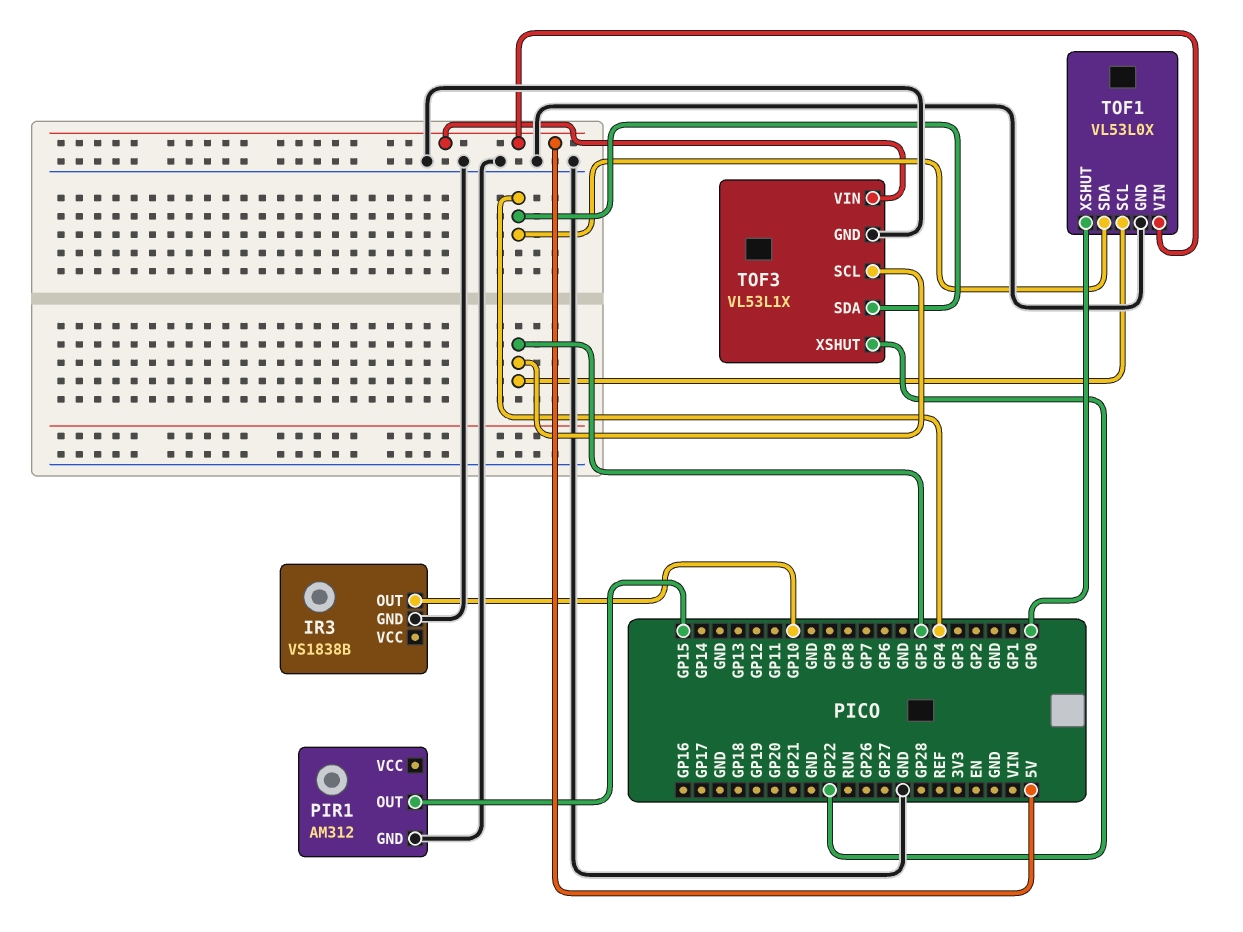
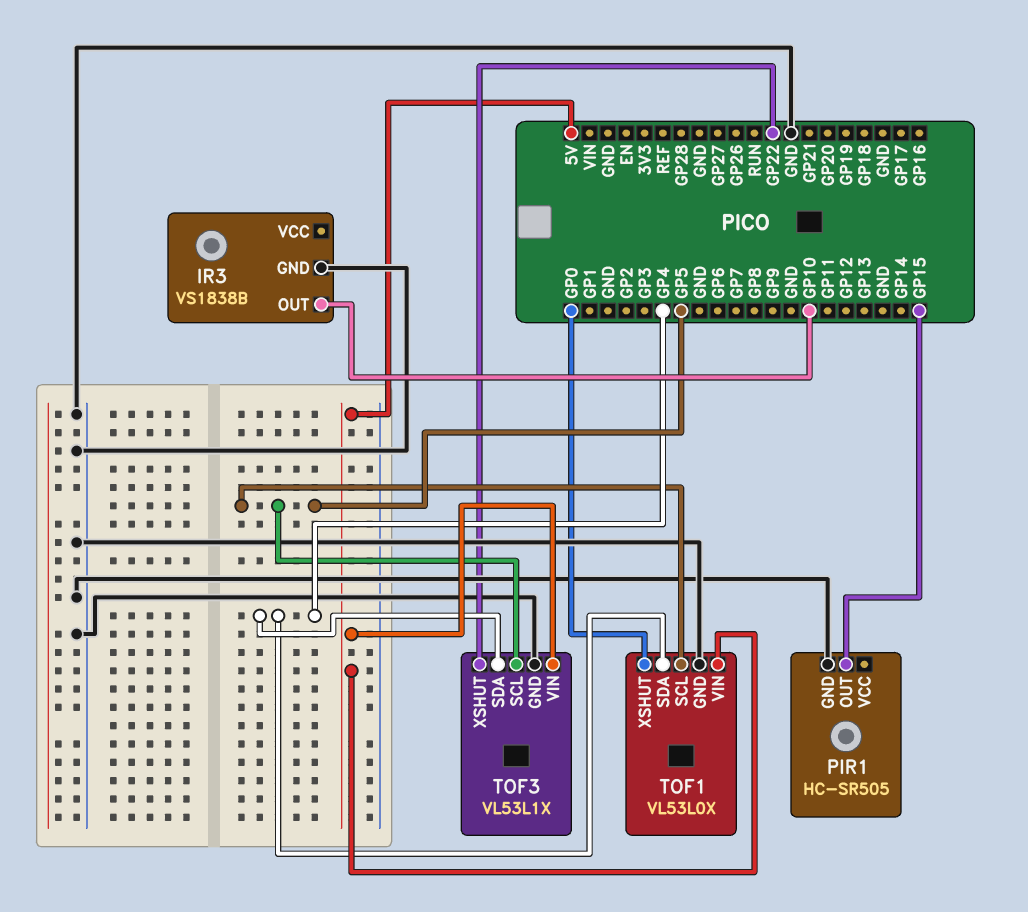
PIR1: AM312 -> HC-SR505

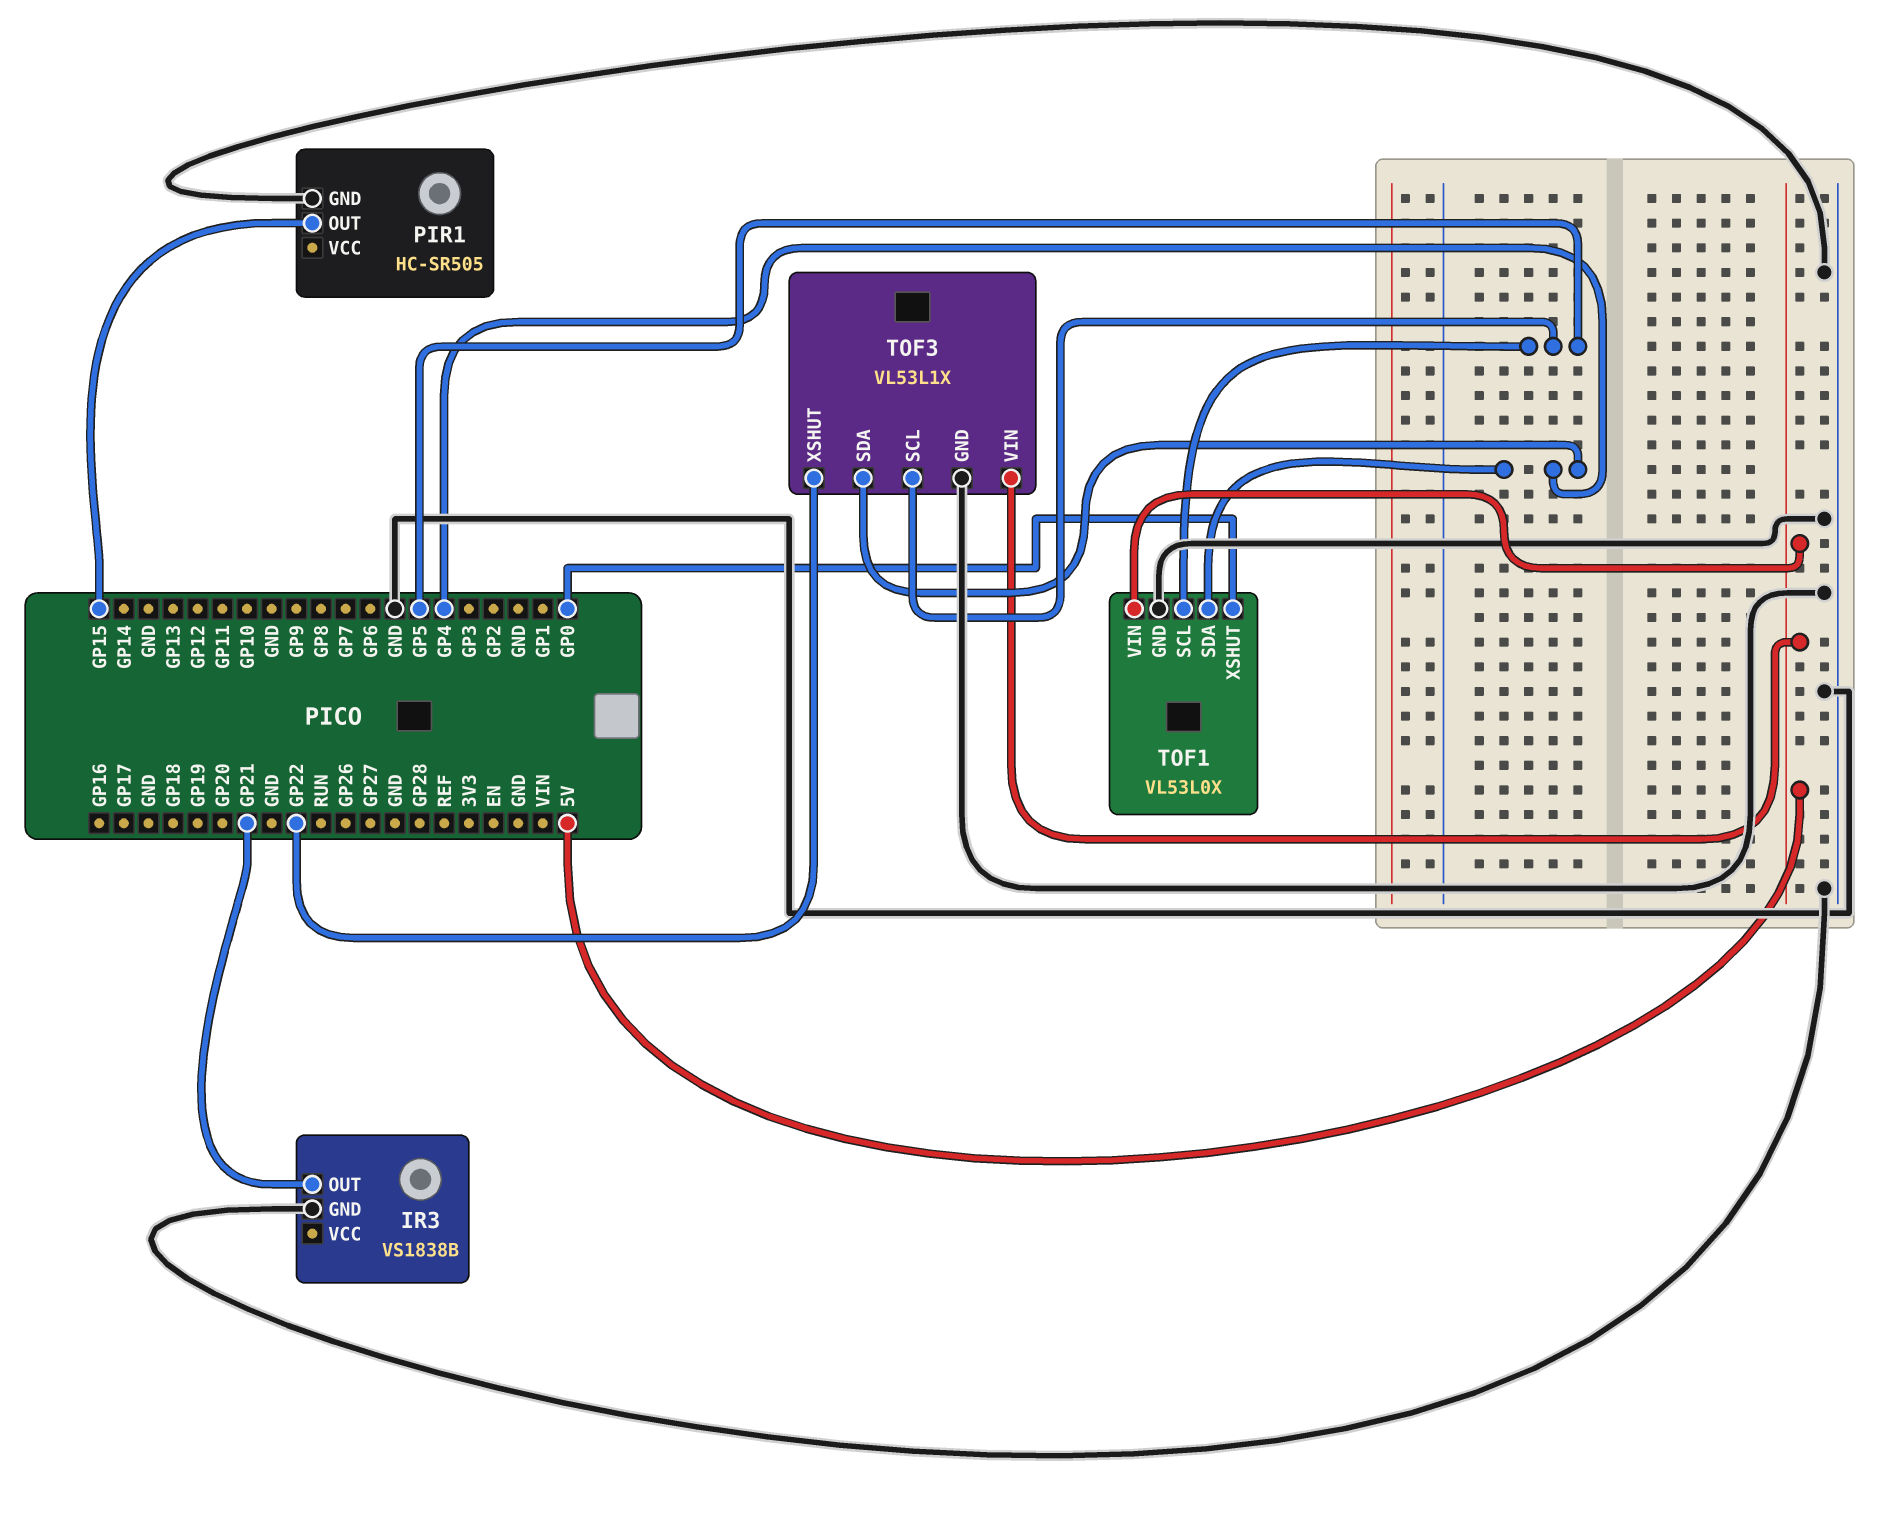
IR3 pin OUT: GP10 -> GP21

